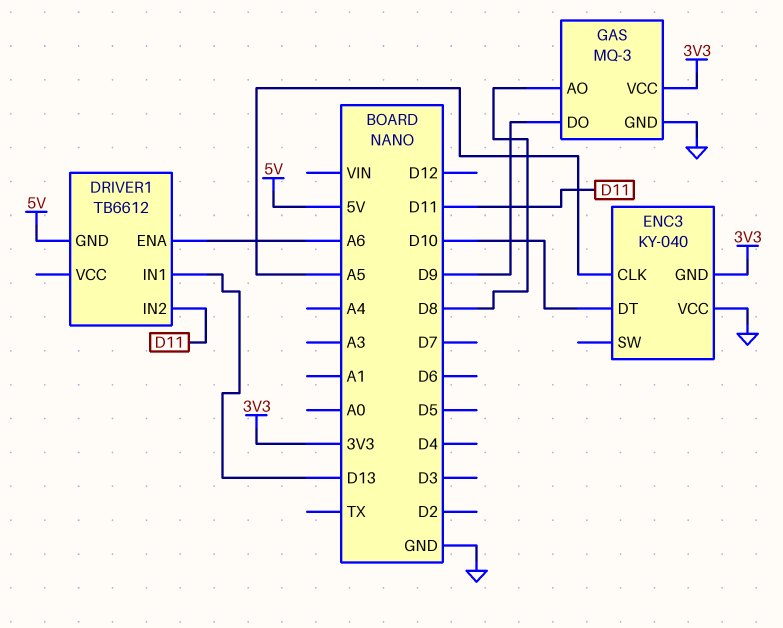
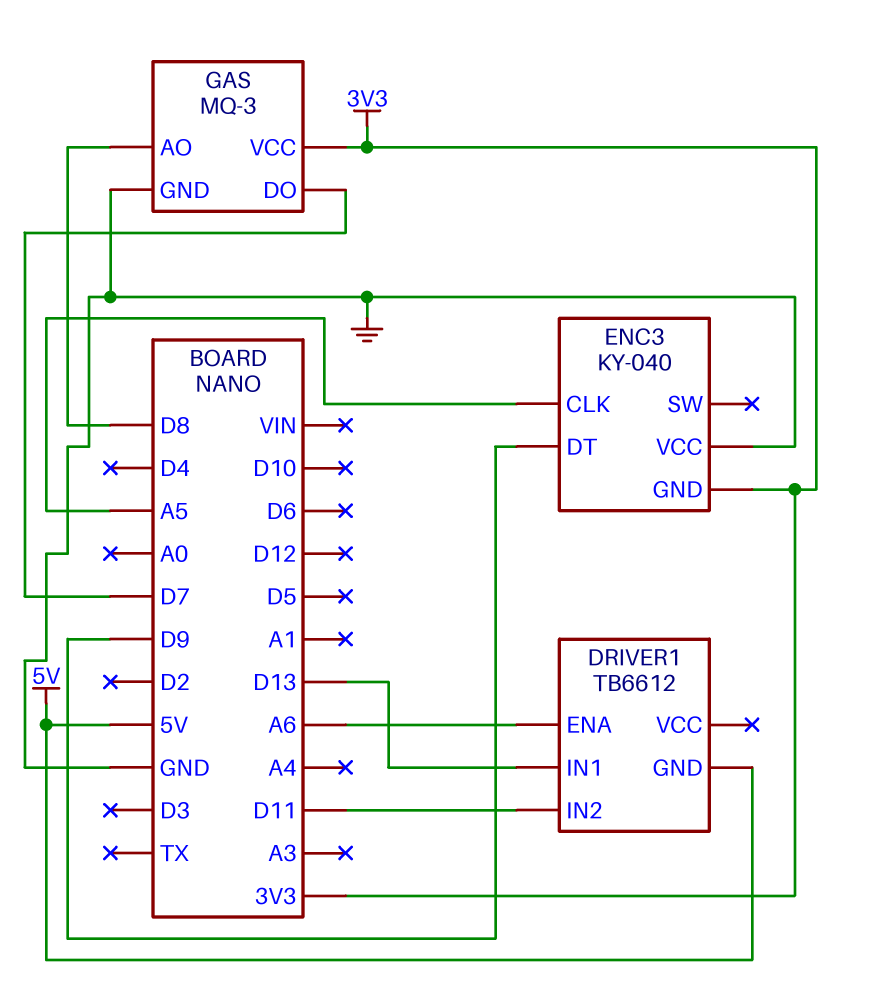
ENC3 pin DT: D10 -> D9
GAS pin DO: D9 -> D7

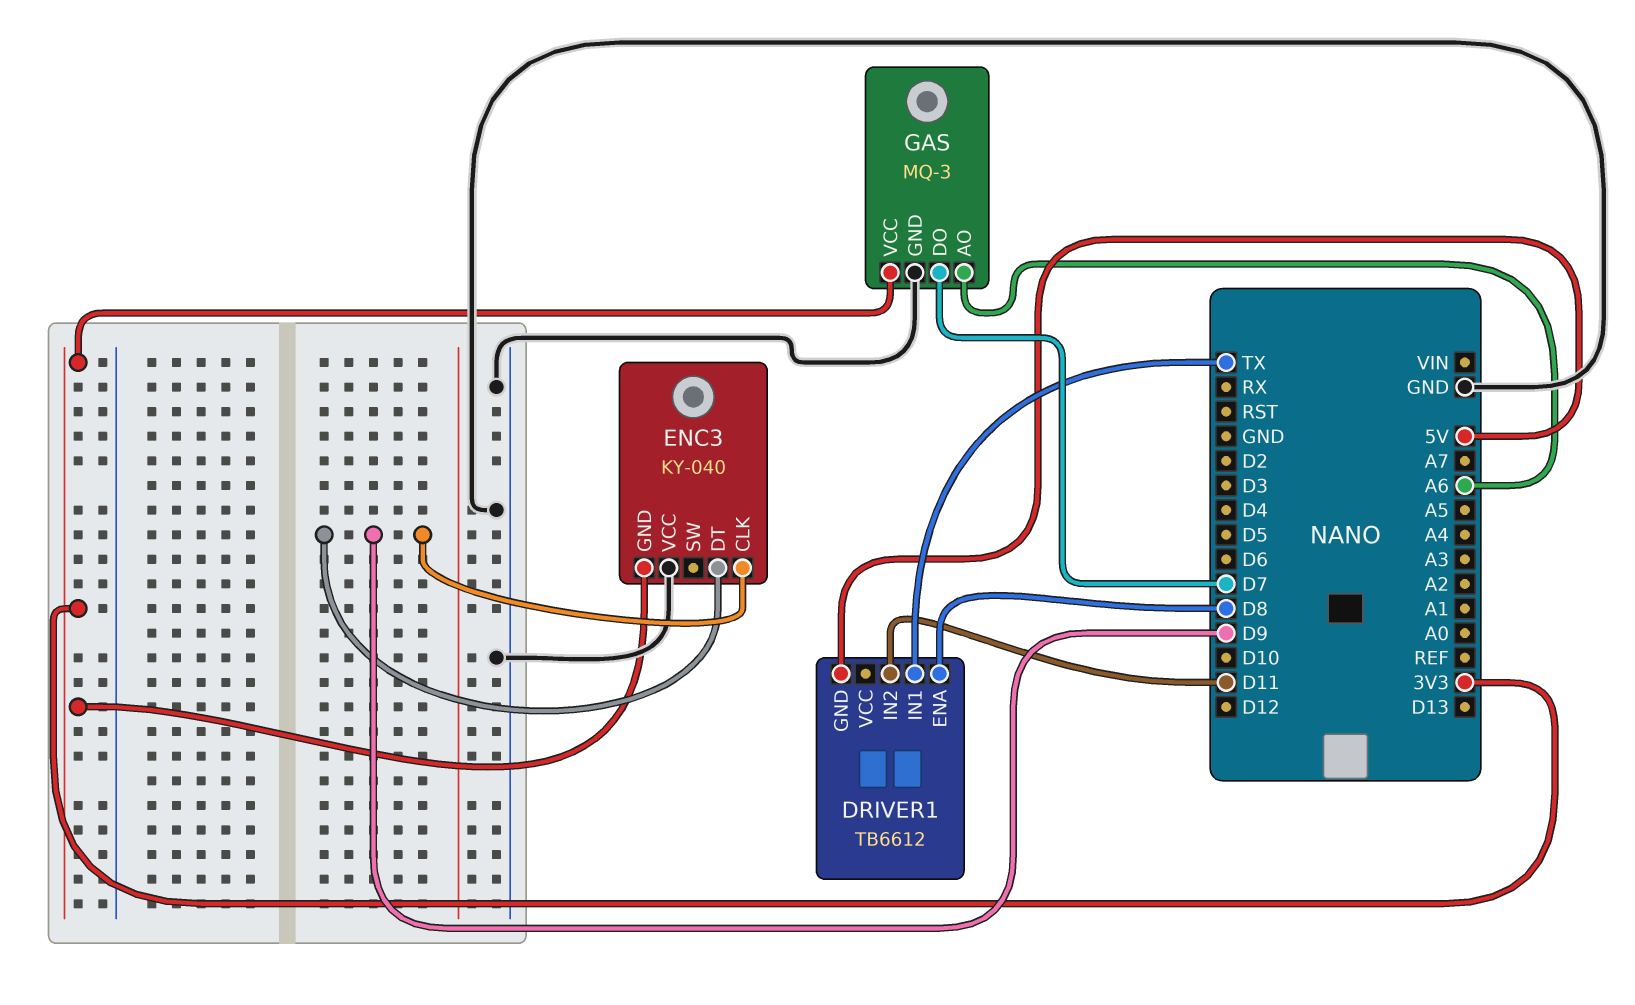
DRIVER1 pin ENA: A6 -> D8
DRIVER1 pin IN1: D13 -> TX
ENC3 pin CLK: A5 -> D9
GAS pin AO: D8 -> A6

